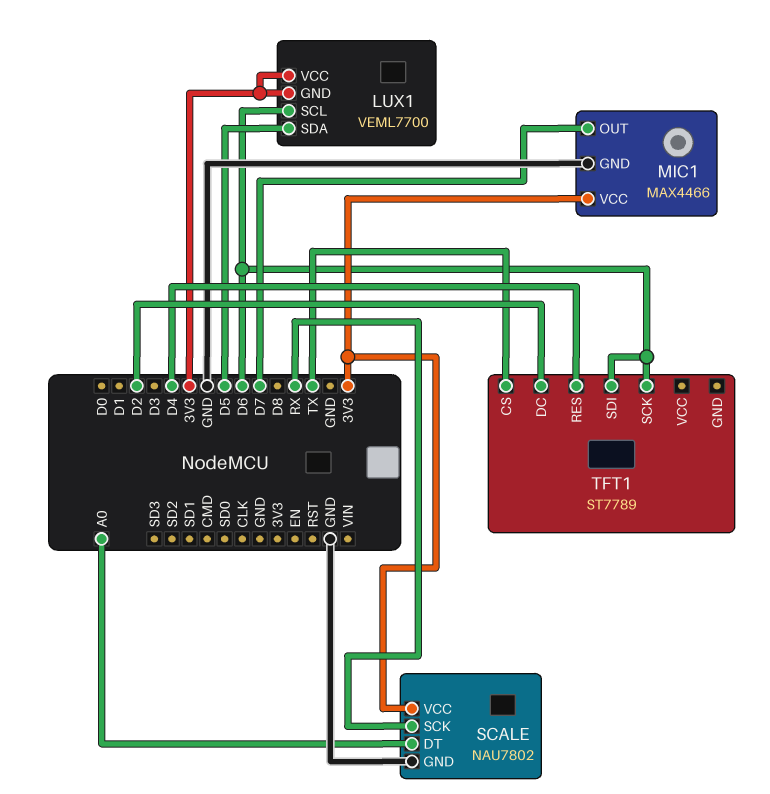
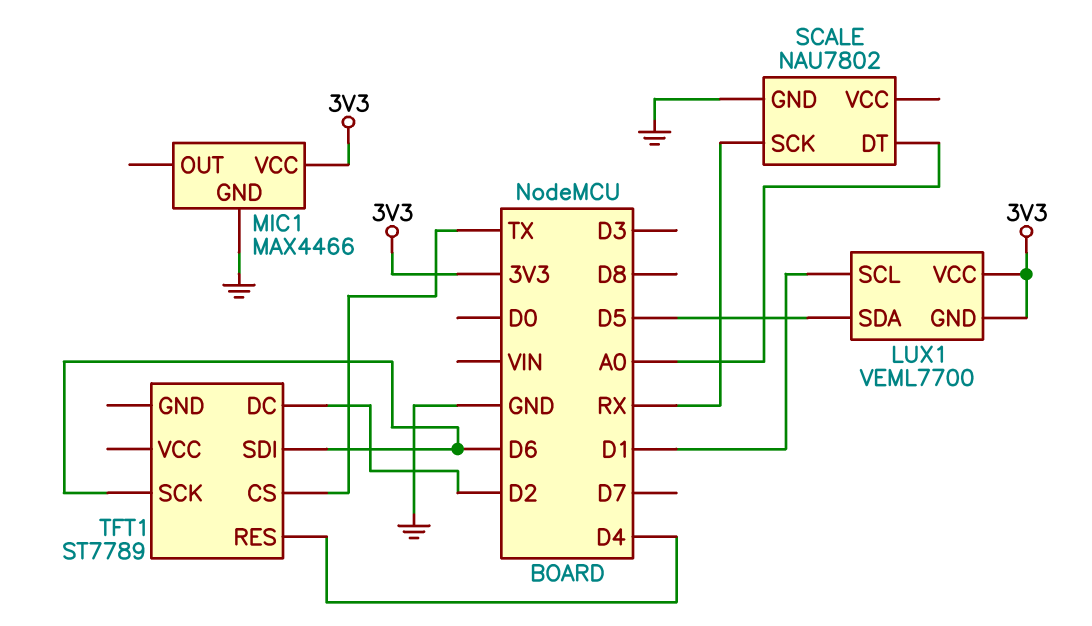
LUX1 pin SCL: D6 -> D1
MIC1 pin OUT: D7 -> none
SCALE pin VCC: 3V3 -> none

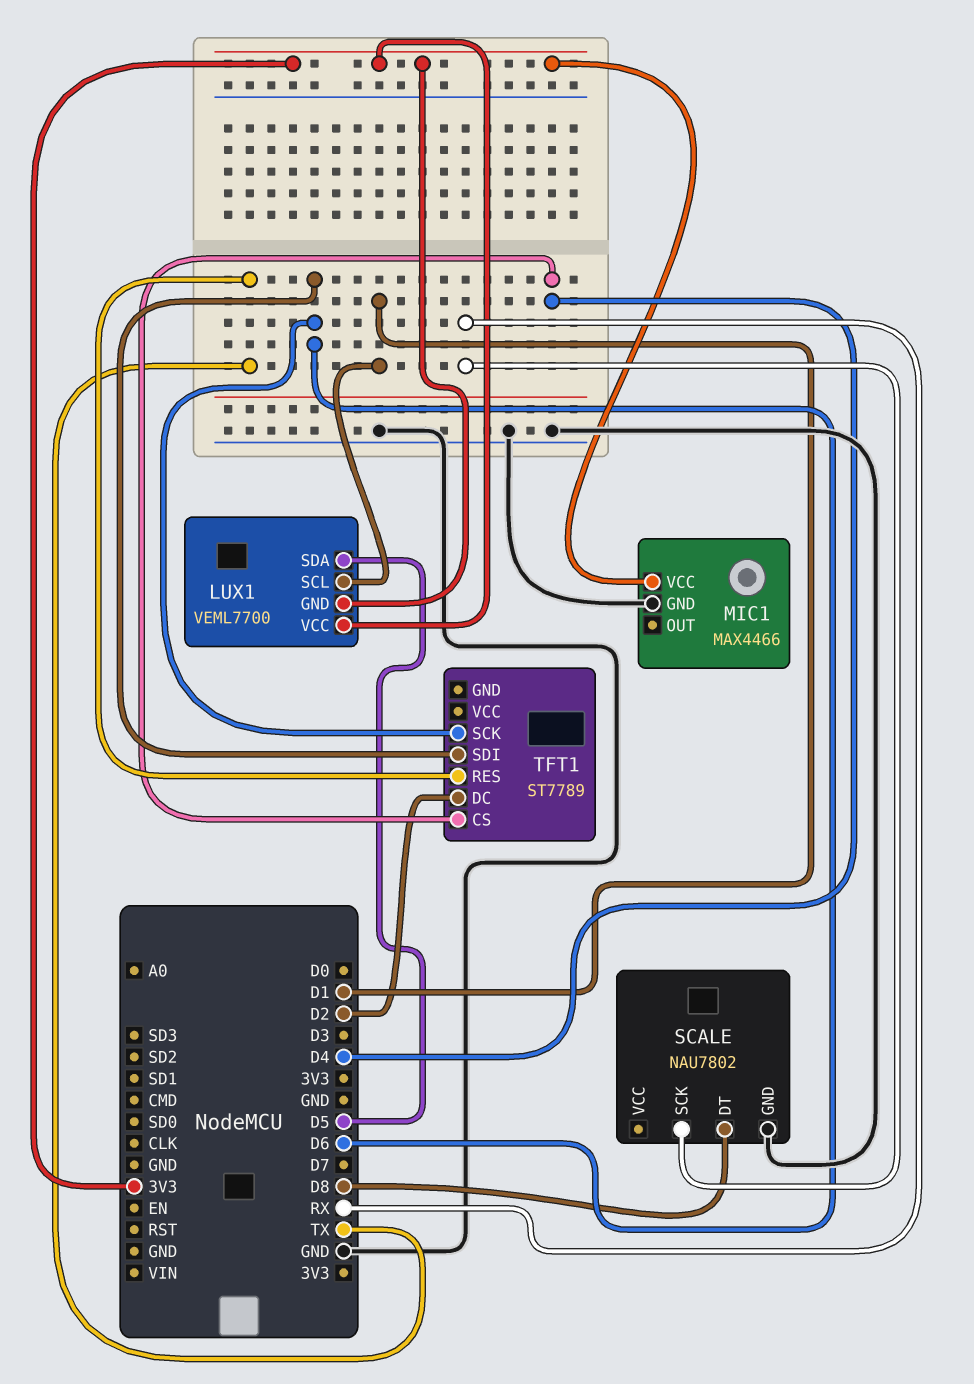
SCALE pin DT: A0 -> D8
TFT1 pin CS: TX -> D4
TFT1 pin RES: D4 -> TX

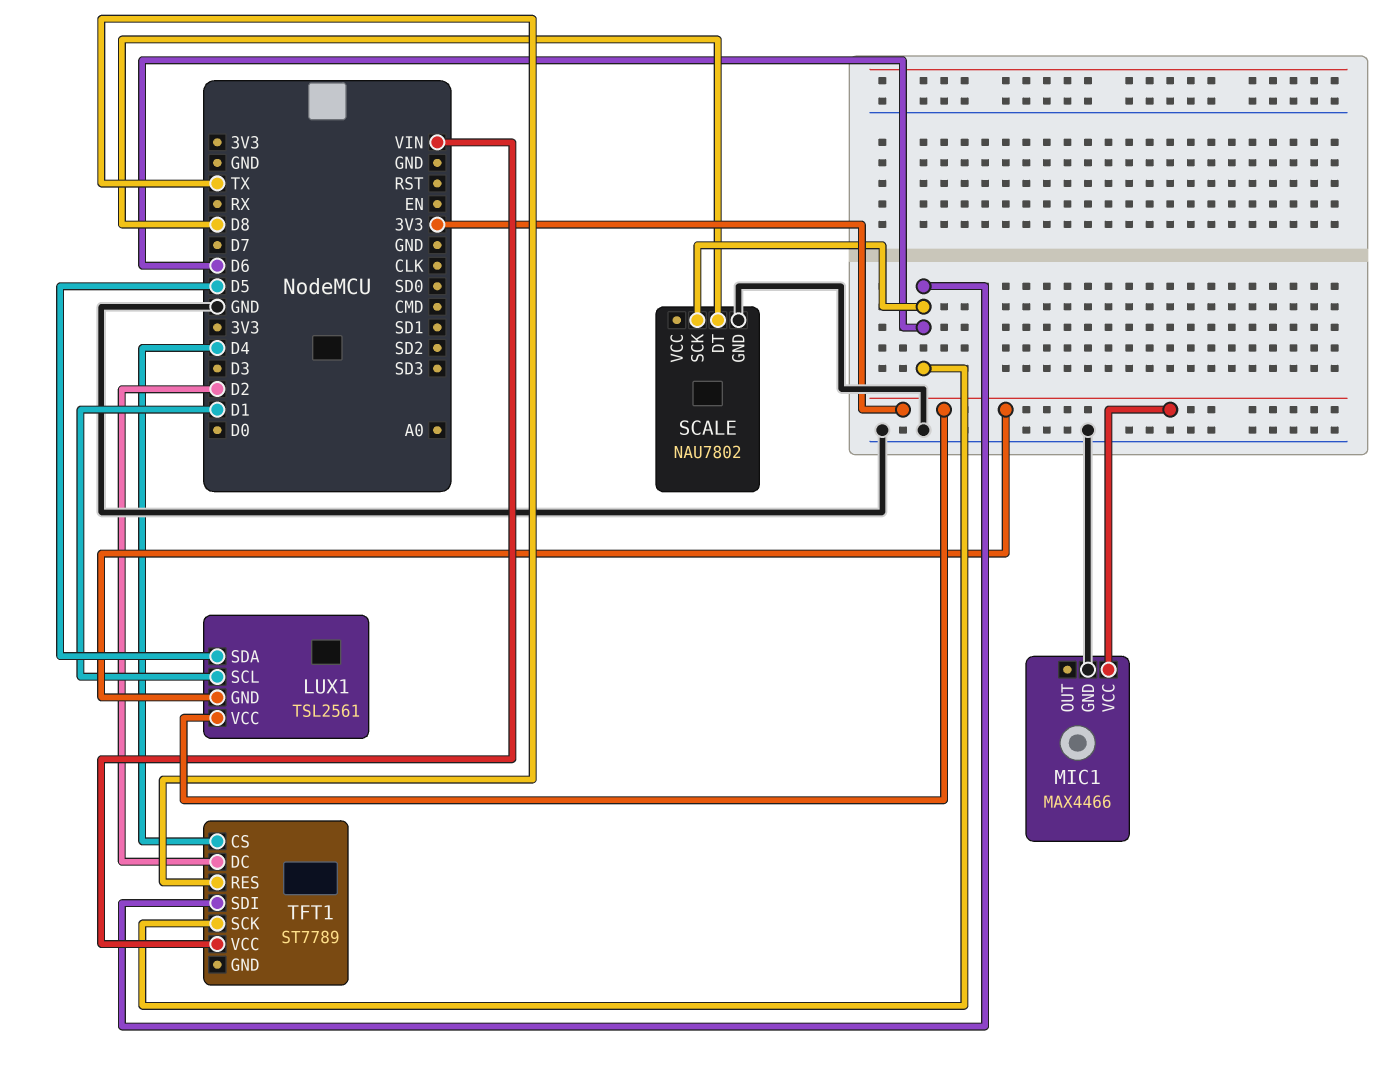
LUX1: VEML7700 -> TSL2561
SCALE pin SCK: RX -> D6
TFT1 pin VCC: none -> VIN

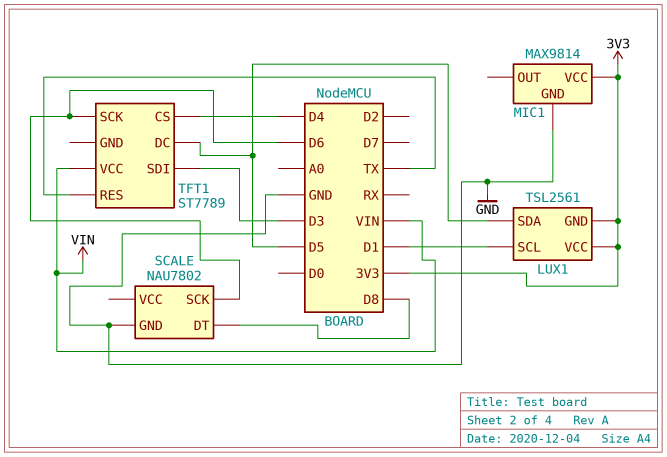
MIC1: MAX4466 -> MAX9814
TFT1 pin DC: D2 -> D5
TFT1 pin SDI: D6 -> D3

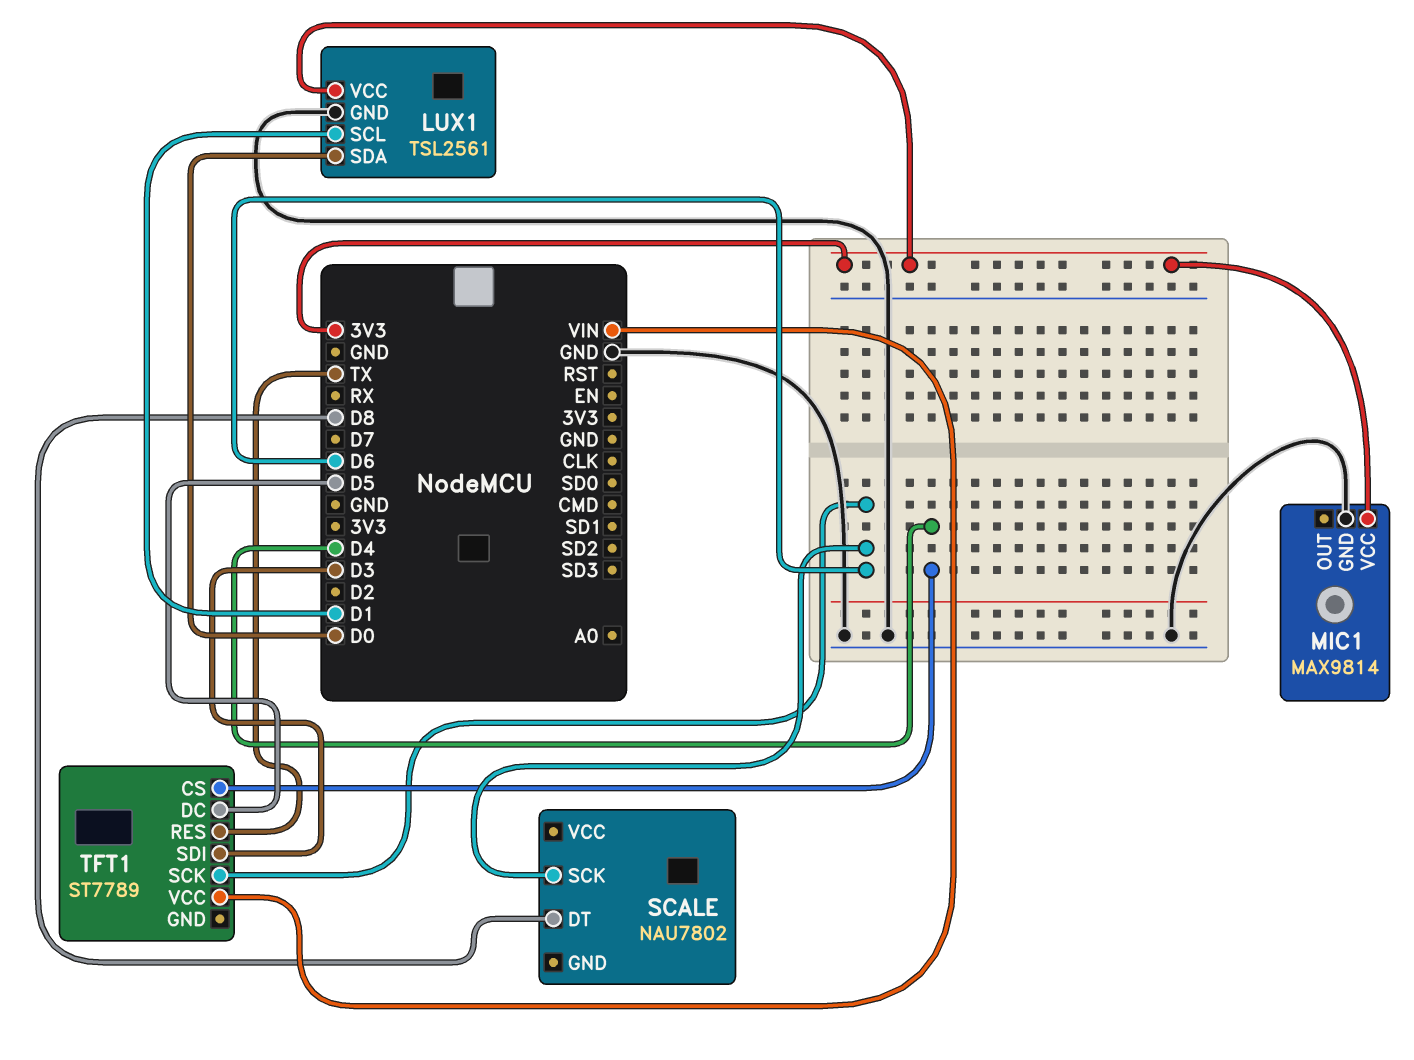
LUX1 pin GND: 3V3 -> GND
LUX1 pin SDA: D5 -> D0
SCALE pin GND: GND -> none

